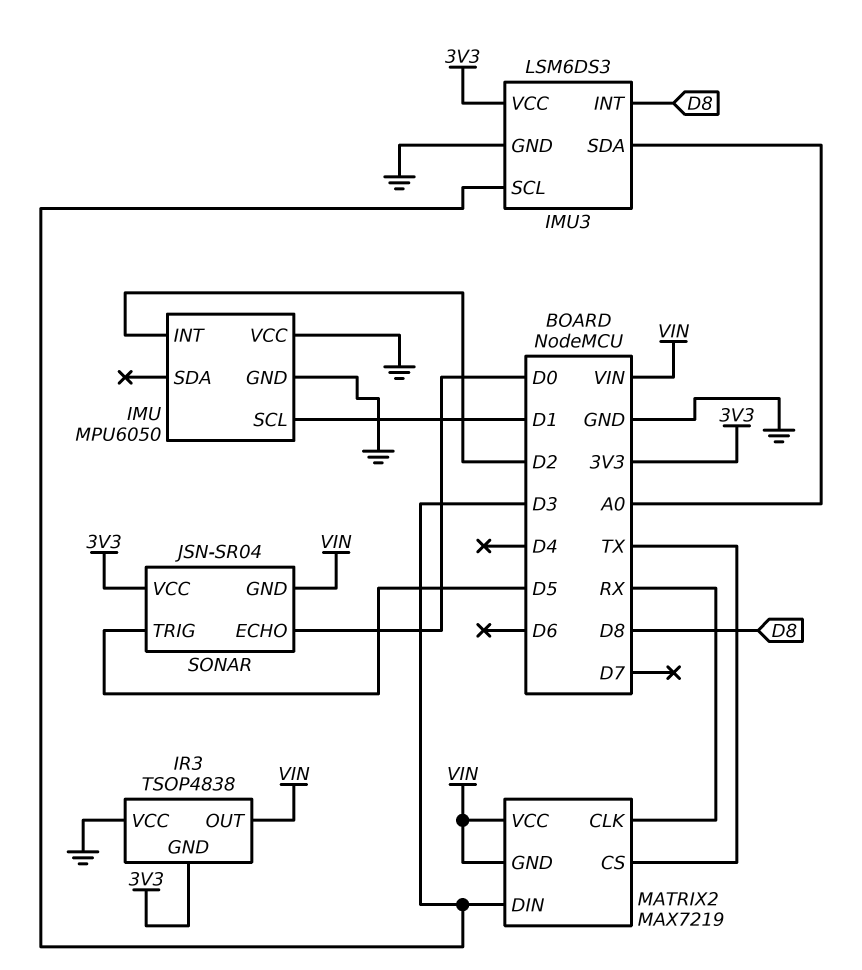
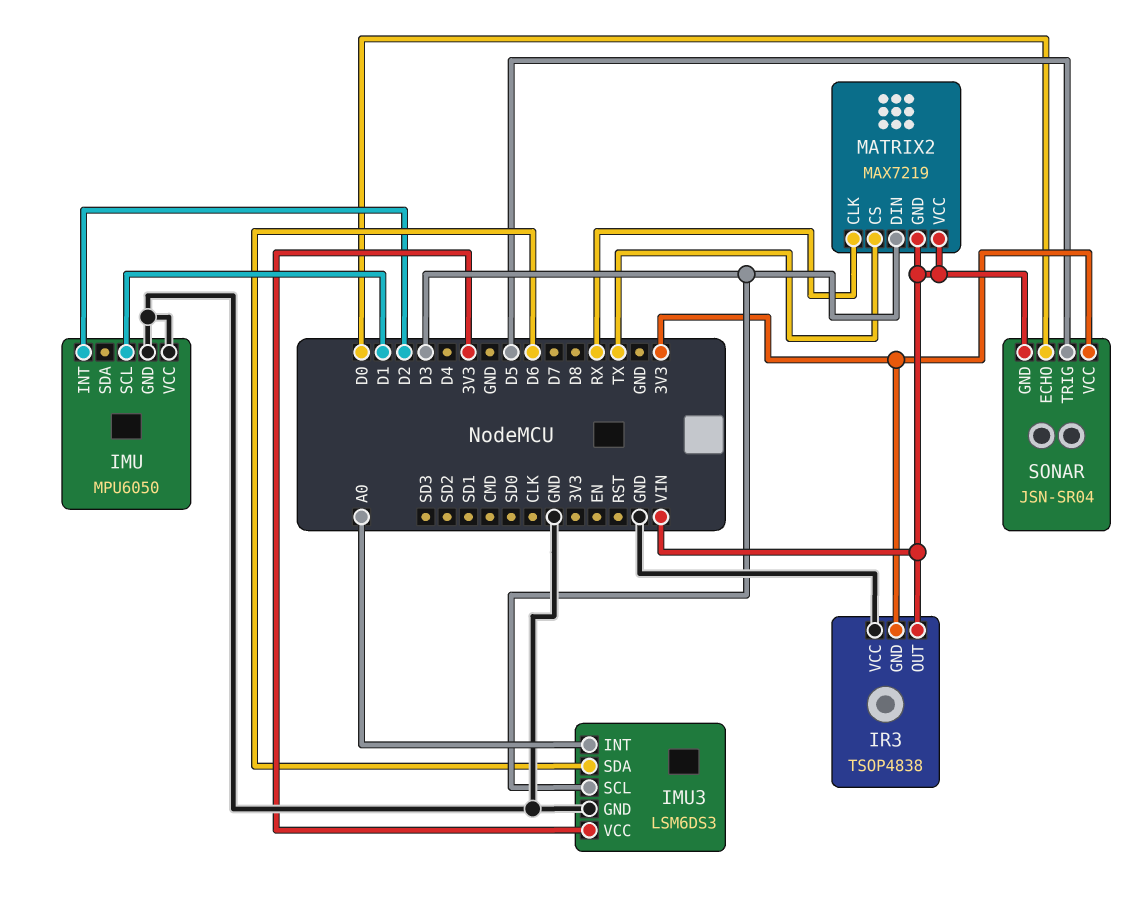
IMU3 pin INT: D8 -> A0
IMU3 pin SDA: A0 -> D6

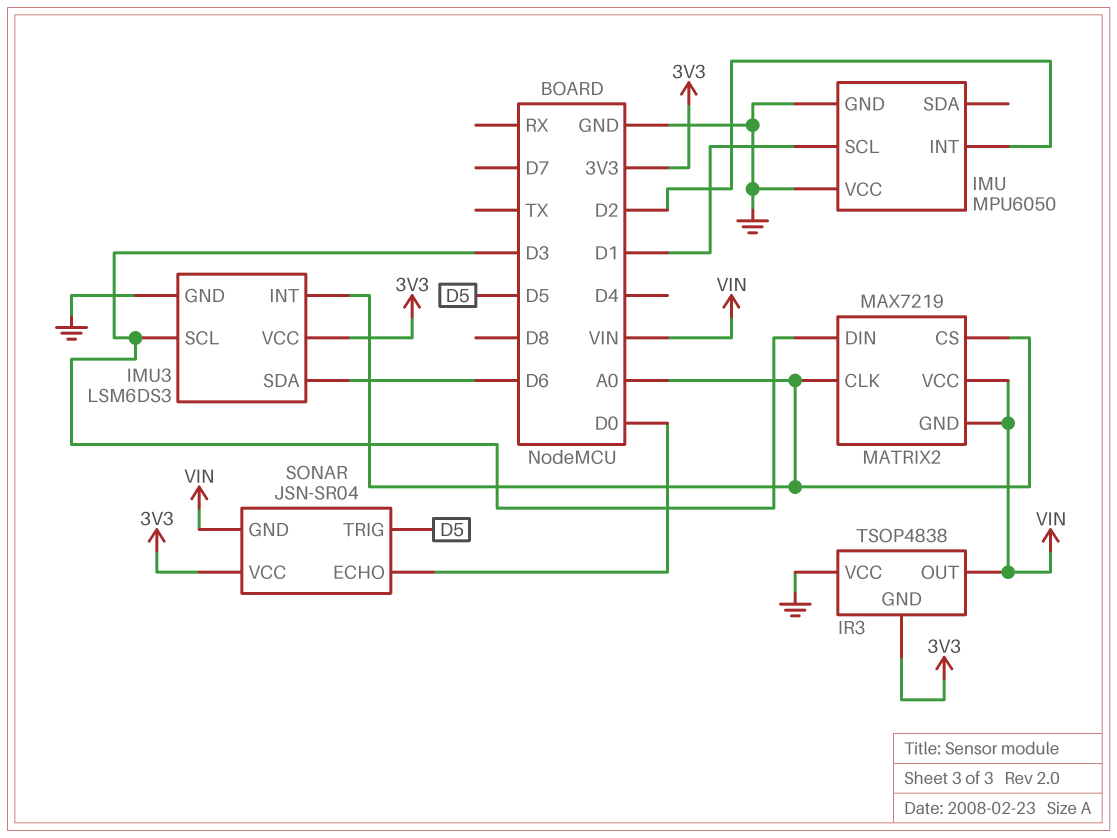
MATRIX2 pin CLK: RX -> A0
MATRIX2 pin CS: TX -> A0

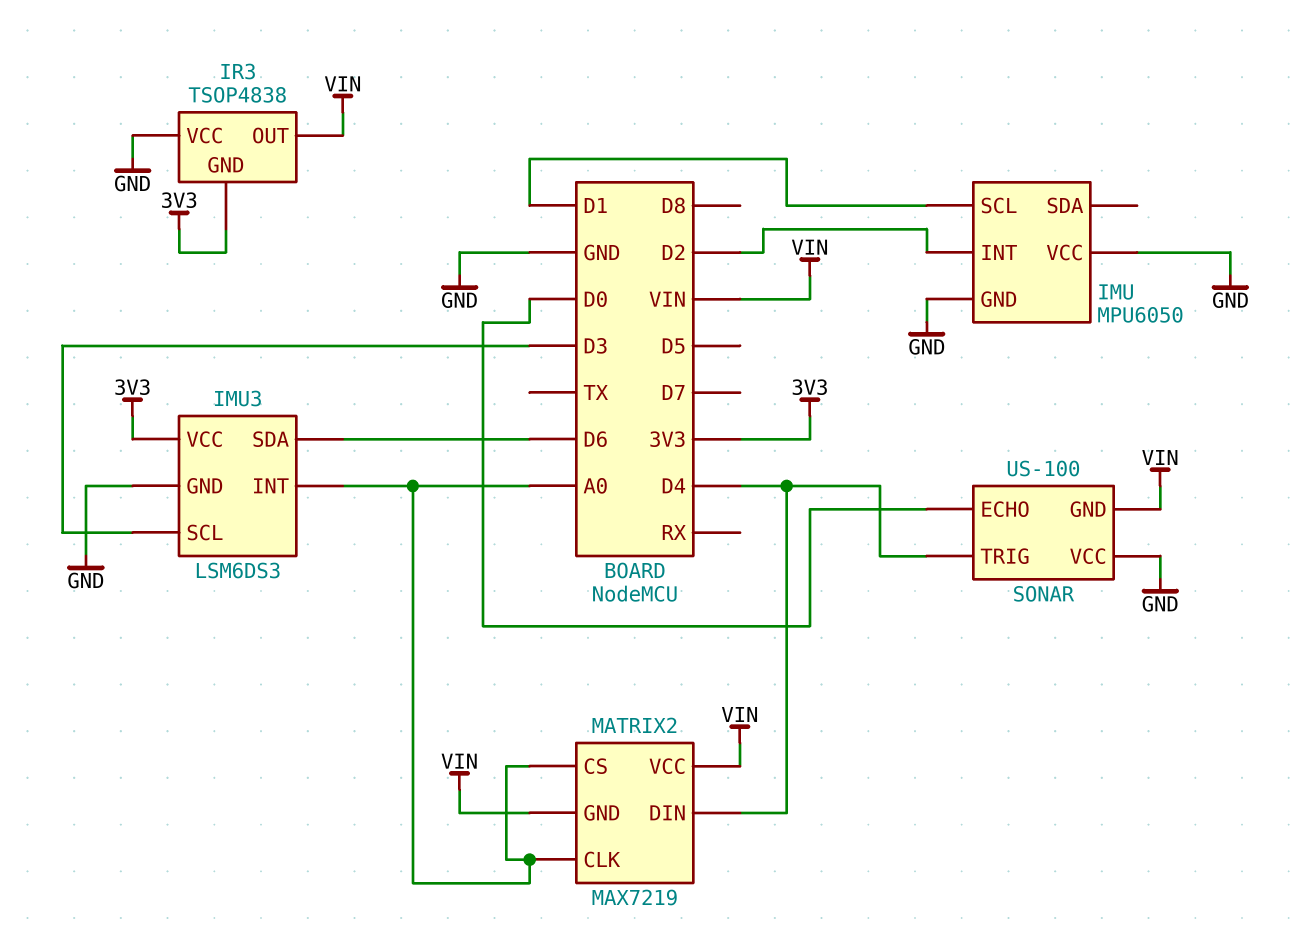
MATRIX2 pin DIN: D3 -> D4
SONAR: JSN-SR04 -> US-100
SONAR pin TRIG: D5 -> D4
SONAR pin VCC: 3V3 -> GND

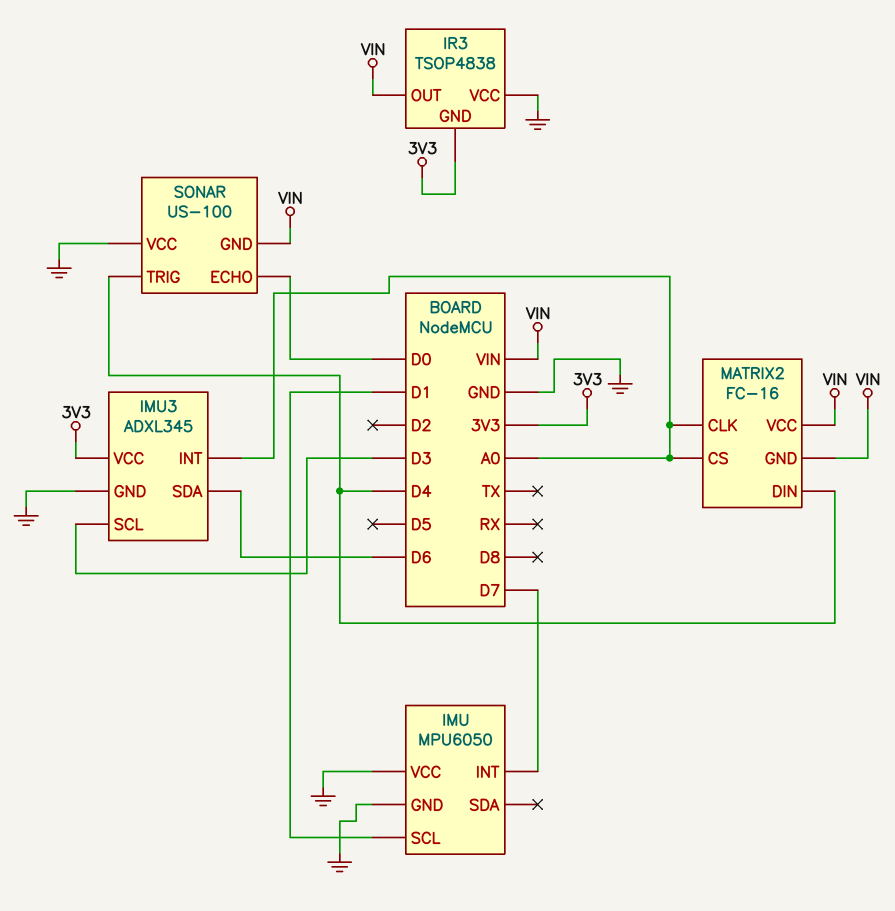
IMU pin INT: D2 -> D7
IMU3: LSM6DS3 -> ADXL345
MATRIX2: MAX7219 -> FC-16

